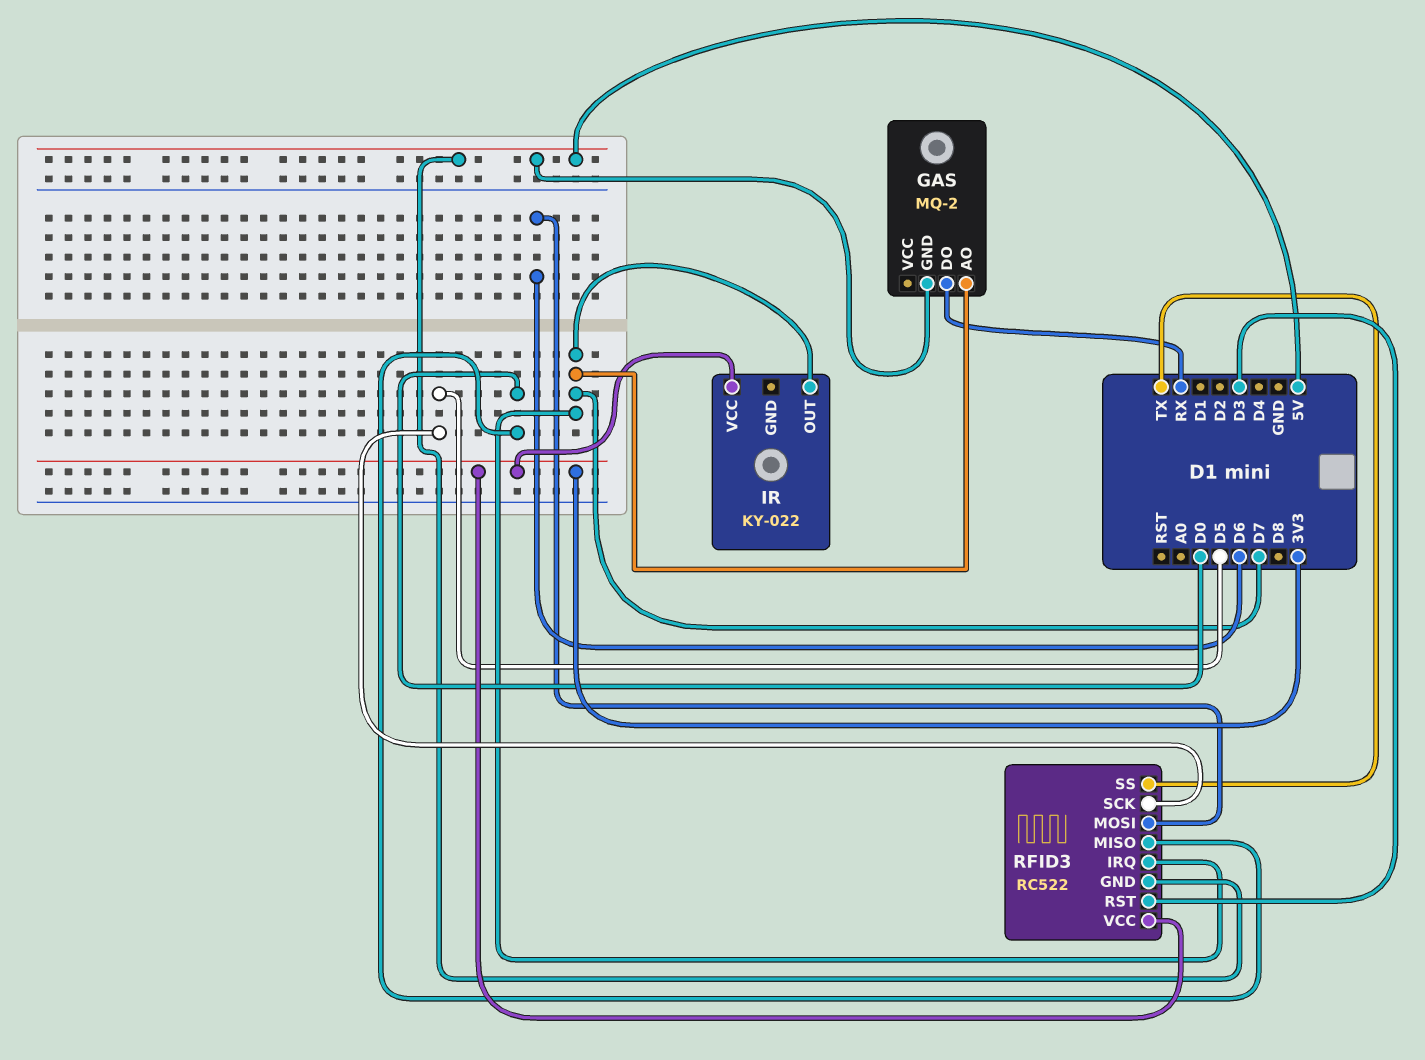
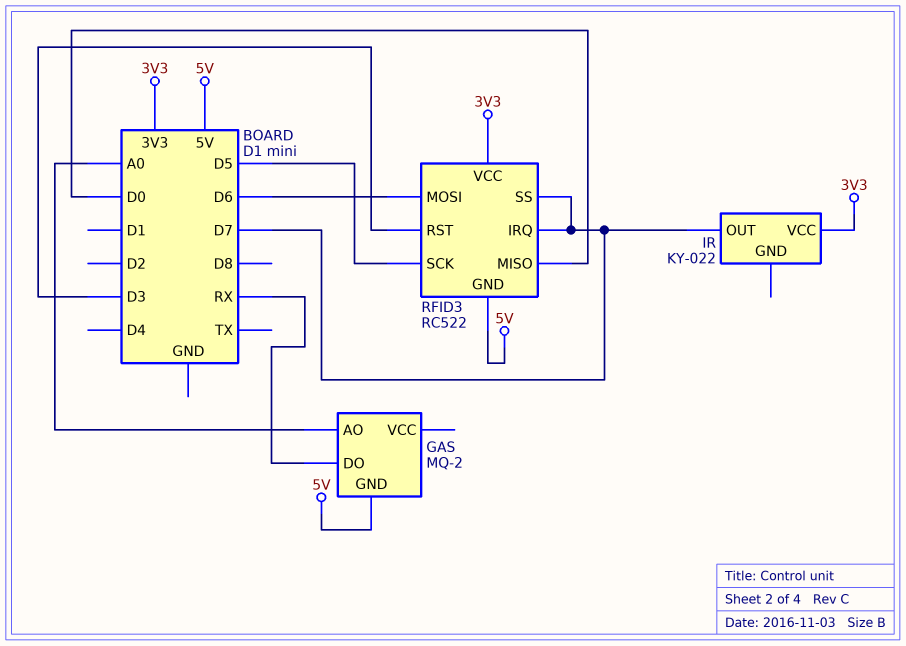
GAS pin AO: D7 -> A0
RFID3 pin SS: TX -> D7

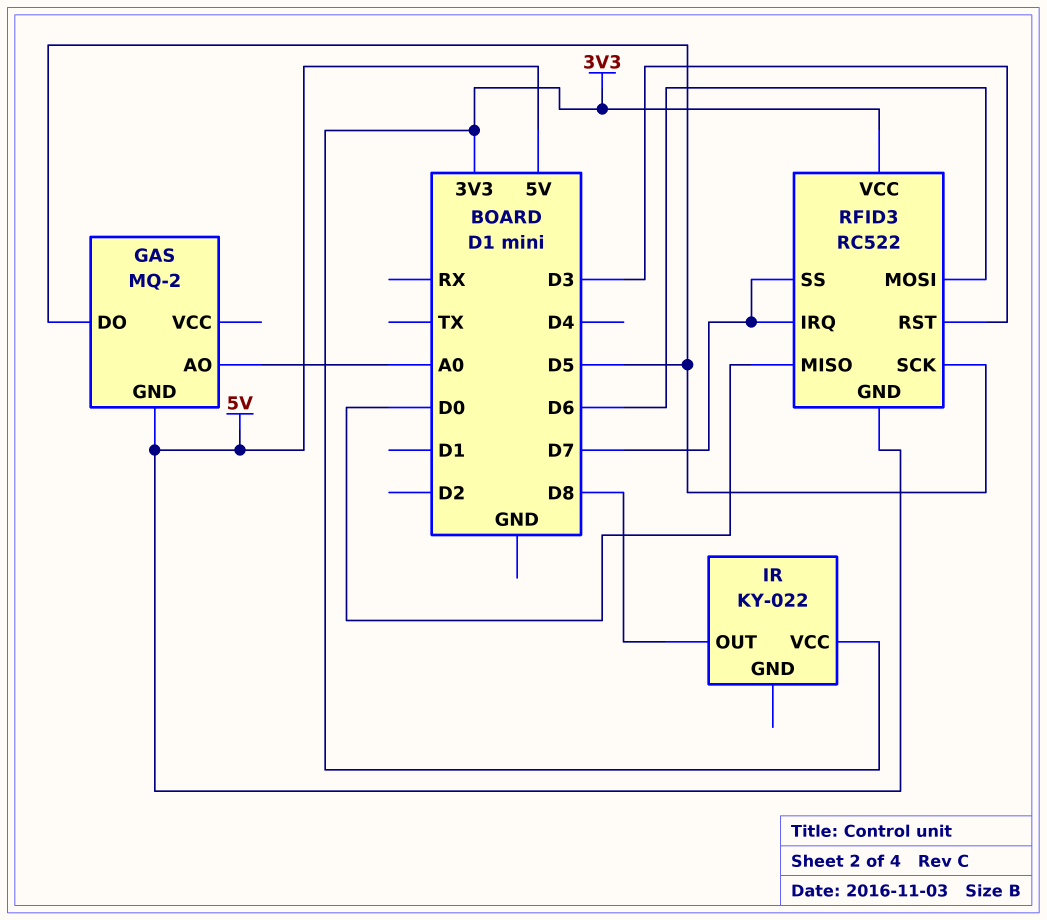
GAS pin DO: RX -> D5
IR pin OUT: D7 -> D8

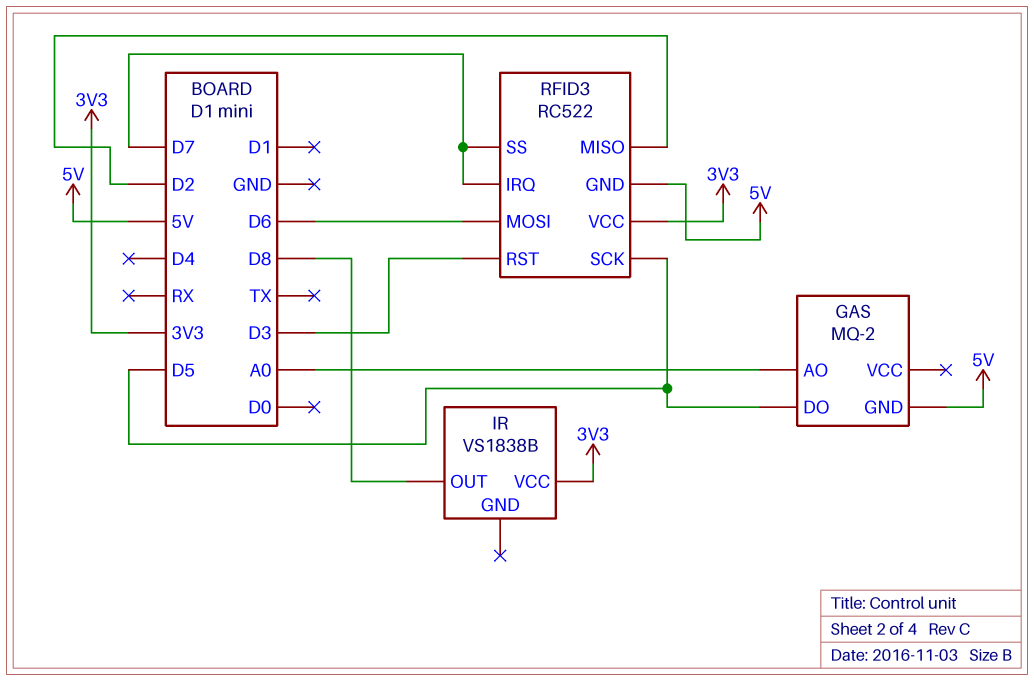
IR: KY-022 -> VS1838B
RFID3 pin MISO: D0 -> D2

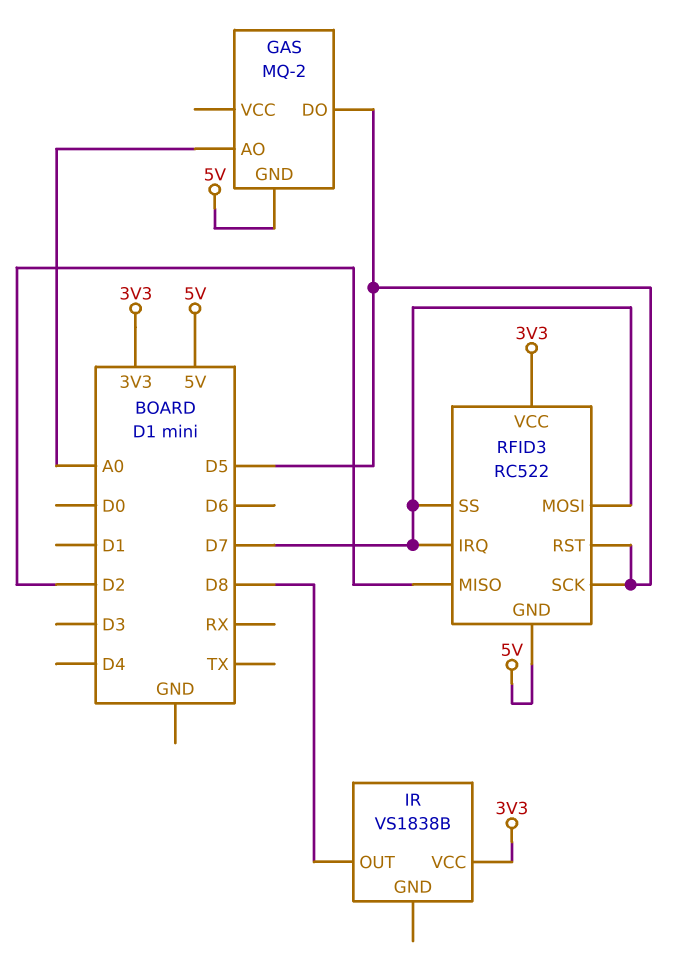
RFID3 pin MOSI: D6 -> D7
RFID3 pin RST: D3 -> D5

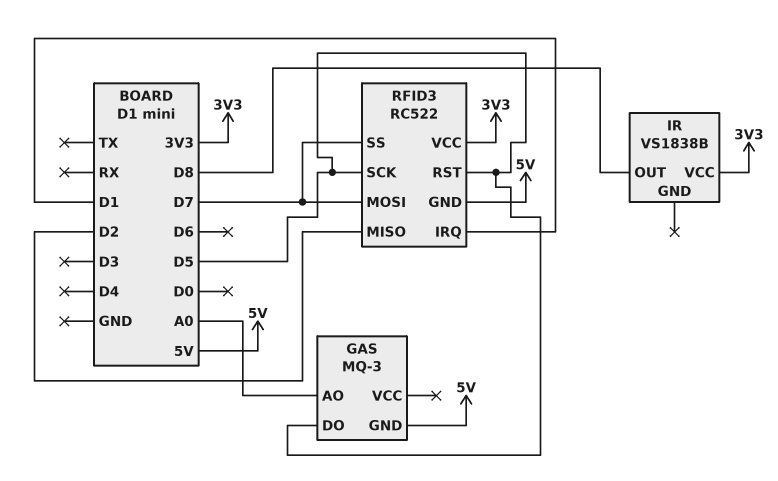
GAS: MQ-2 -> MQ-3
RFID3 pin IRQ: D7 -> D1

